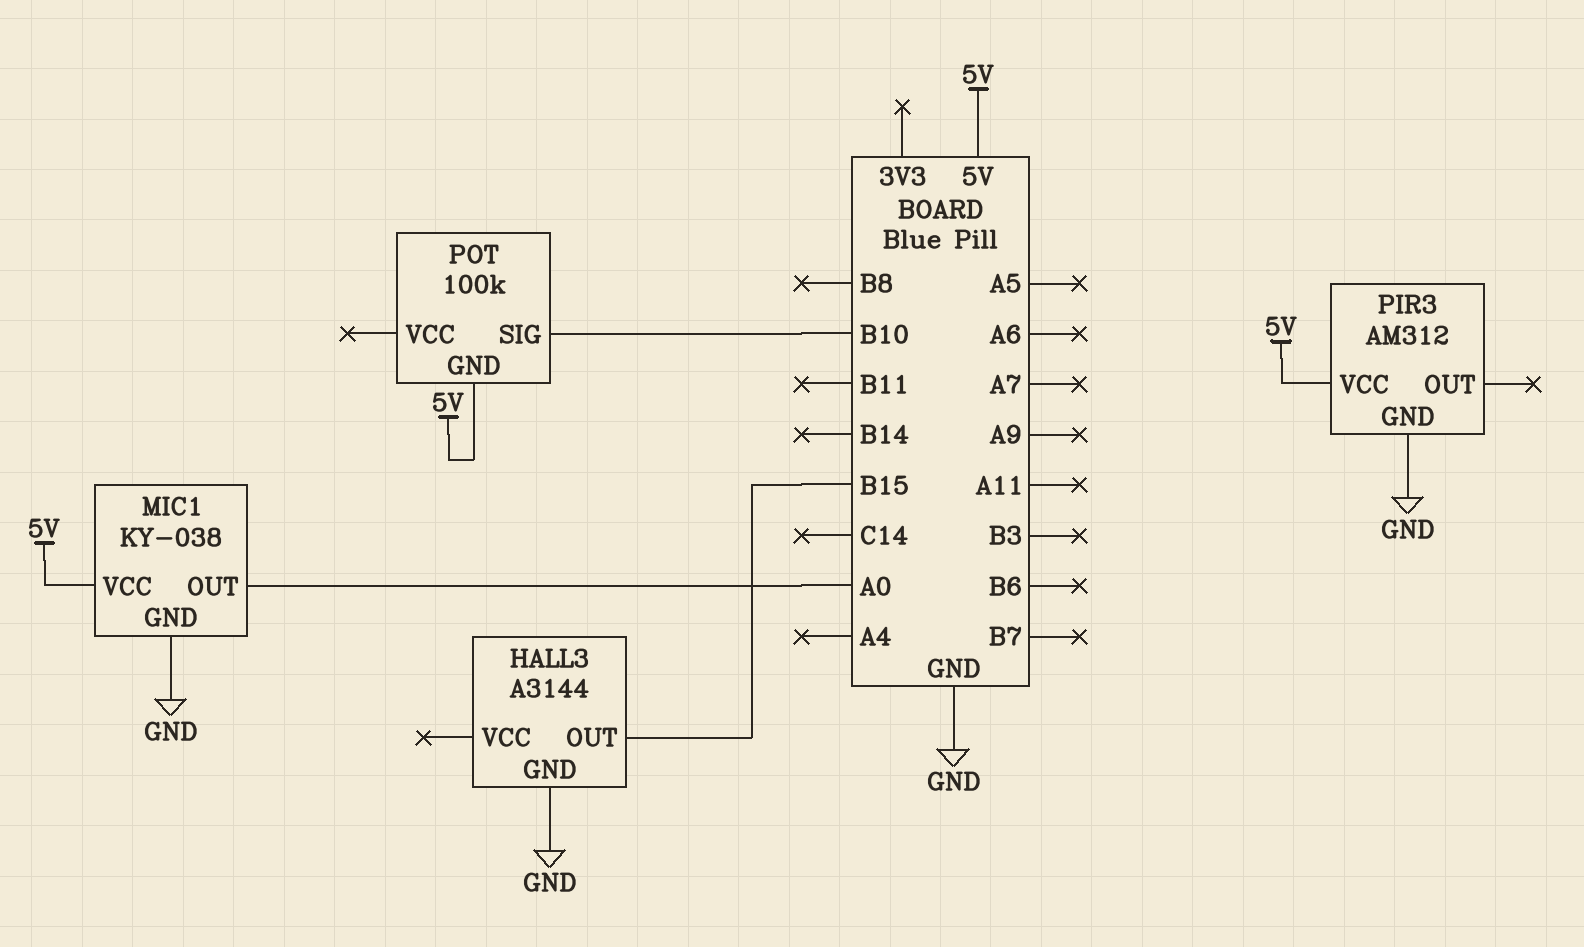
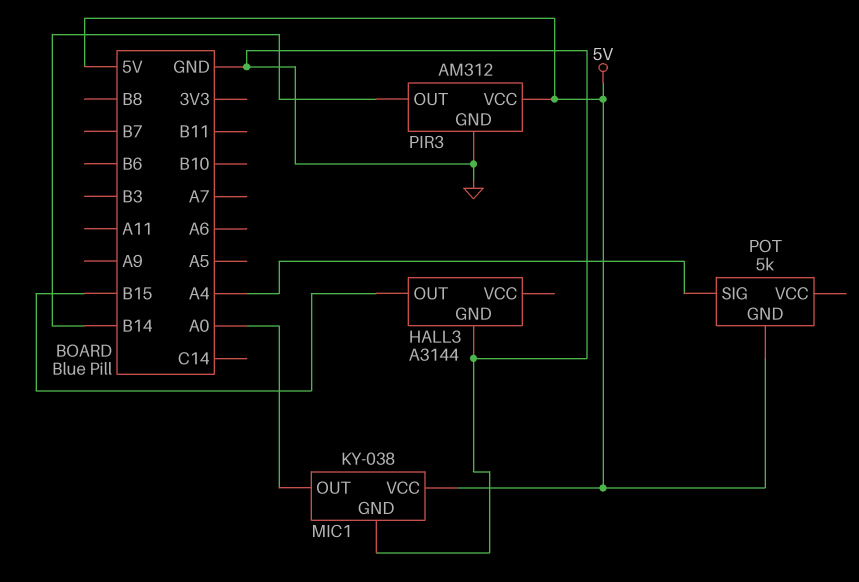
PIR3 pin OUT: none -> B14
POT: 100k -> 5k
POT pin SIG: B10 -> A4

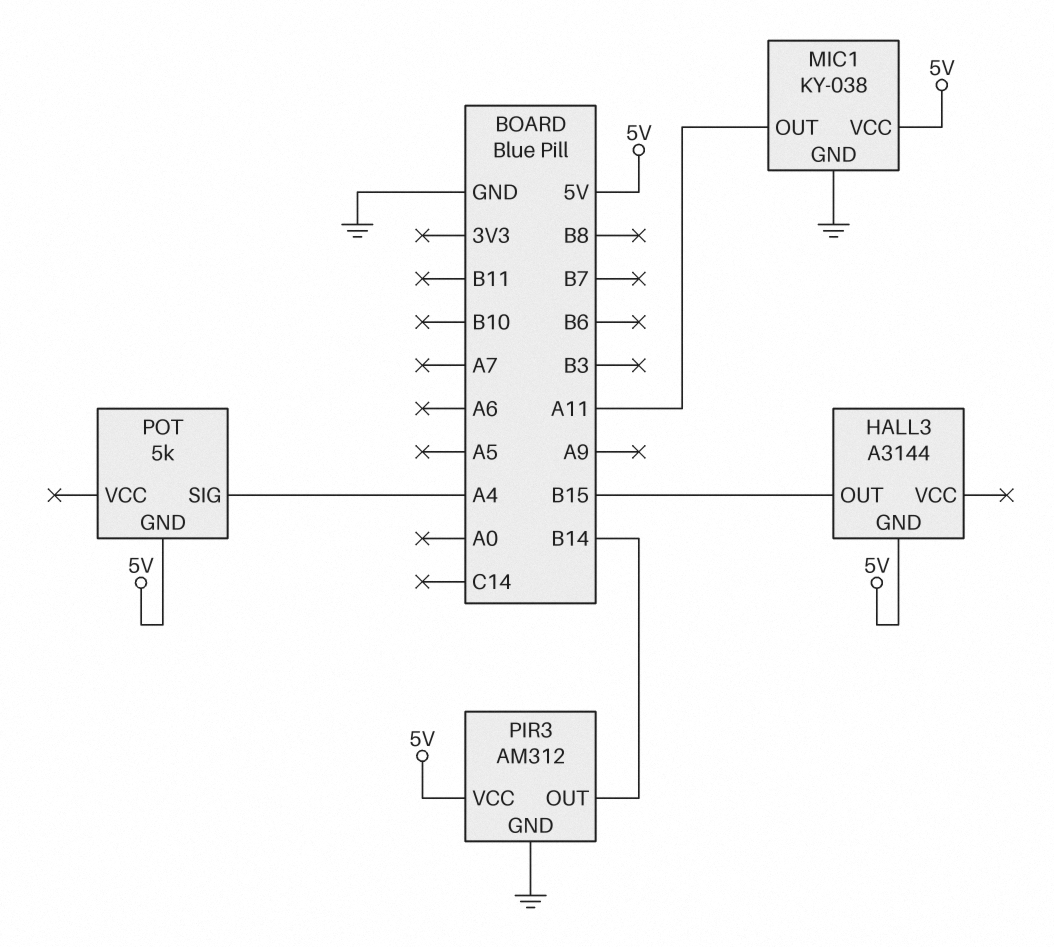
HALL3 pin GND: GND -> 5V
MIC1 pin OUT: A0 -> A11

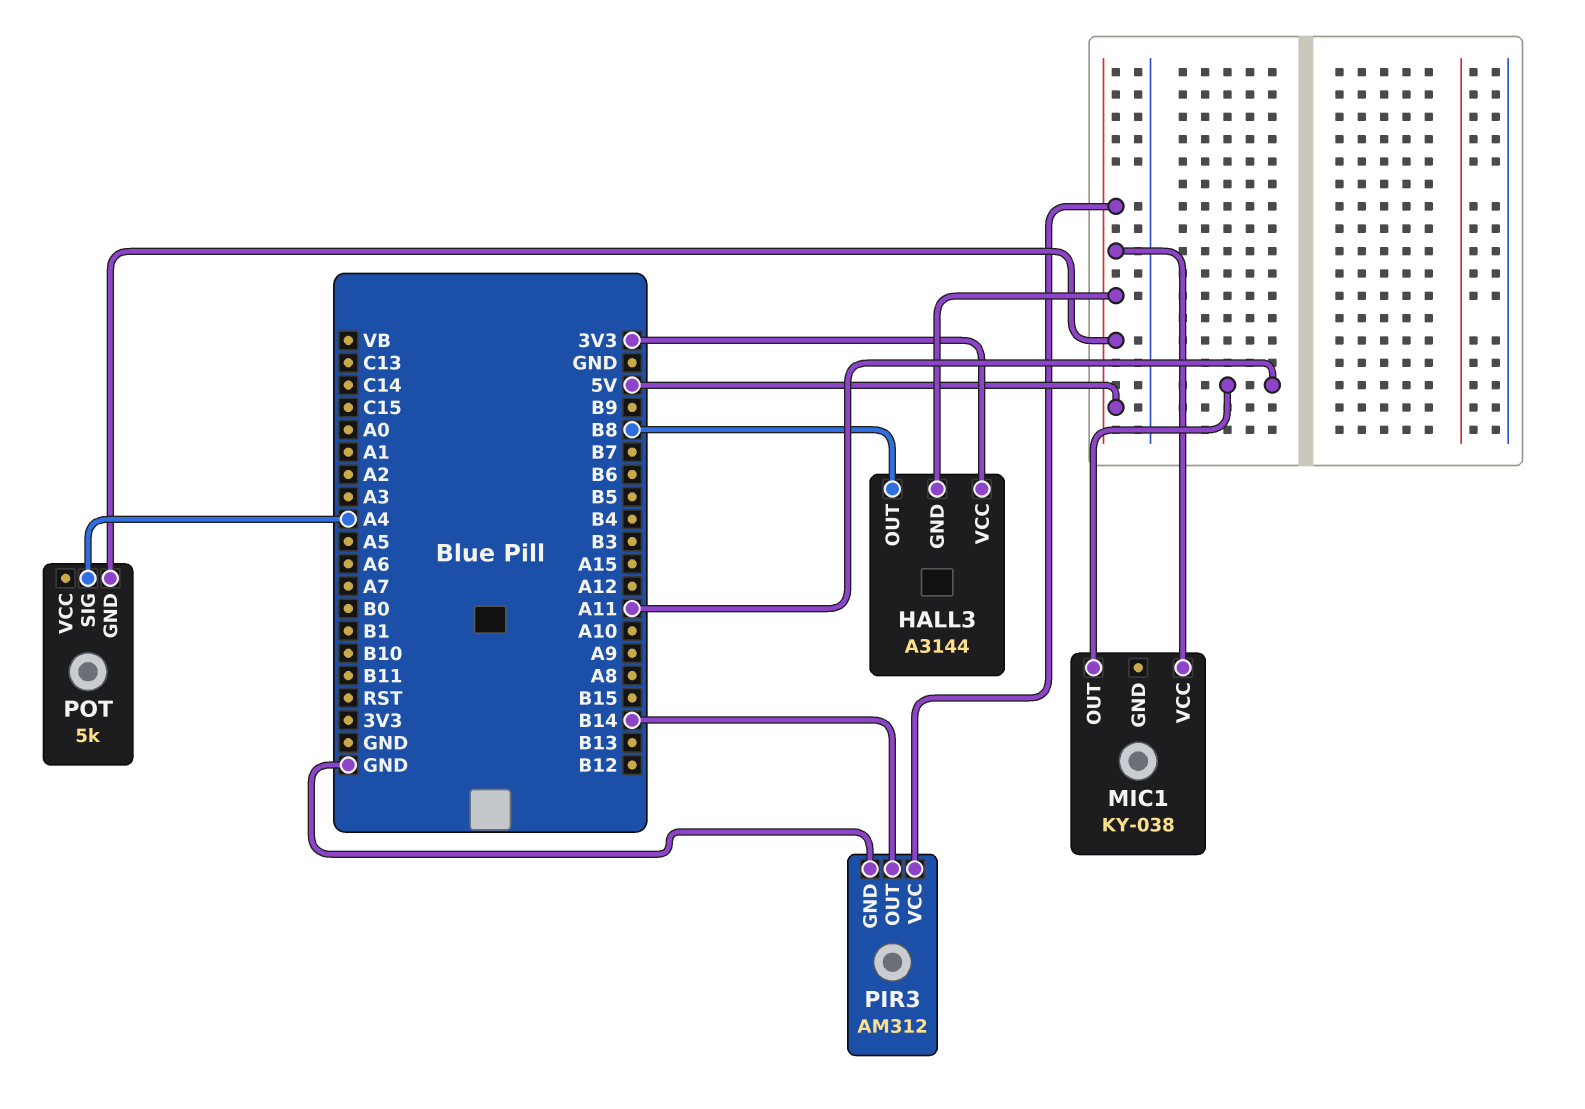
HALL3 pin OUT: B15 -> B8
HALL3 pin VCC: none -> 3V3
MIC1 pin GND: GND -> none

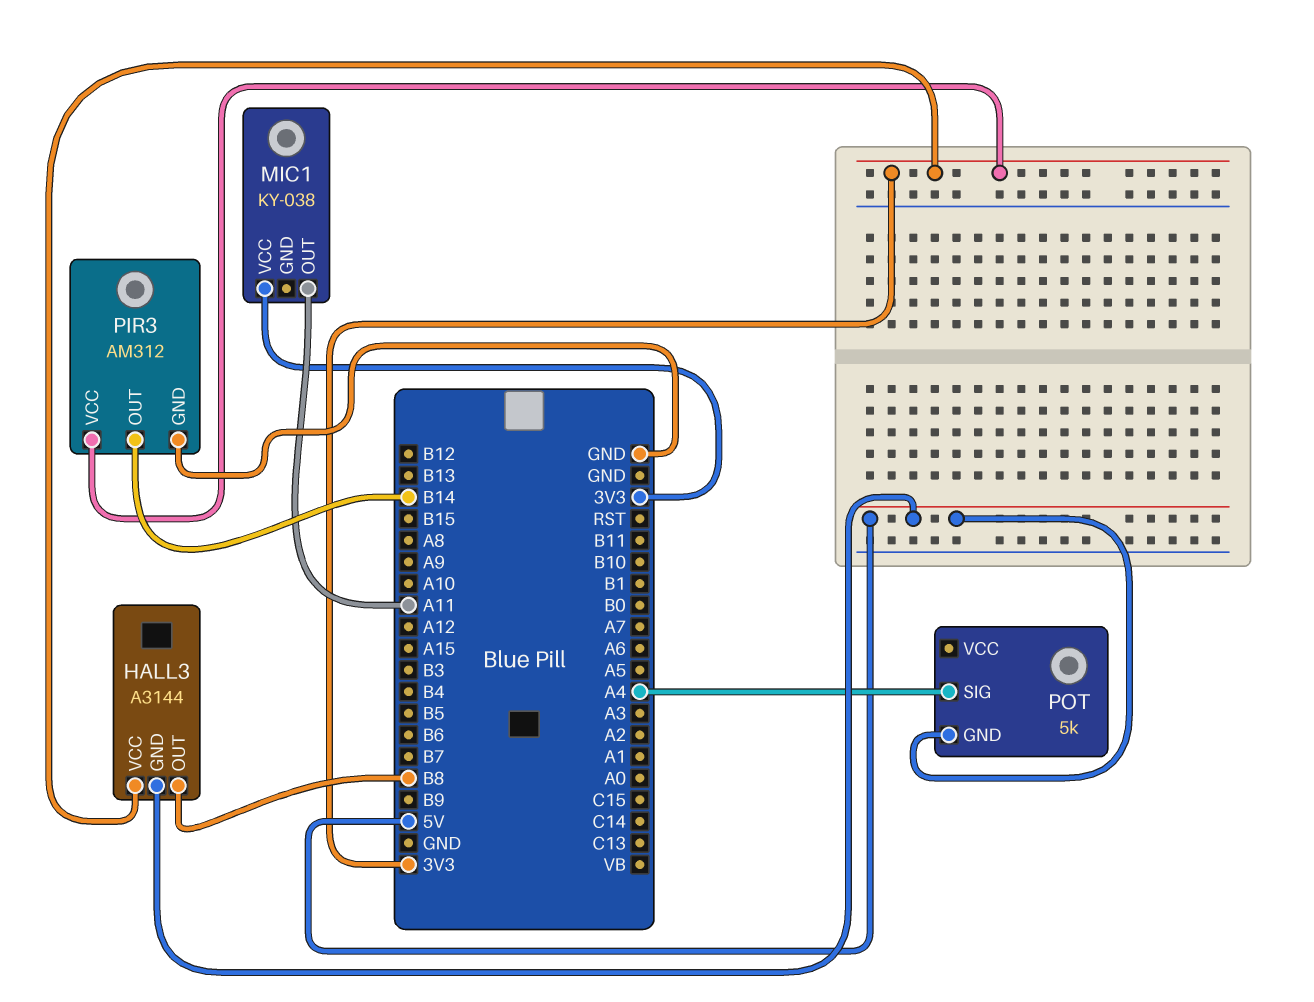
MIC1 pin VCC: 5V -> 3V3
PIR3 pin VCC: 5V -> 3V3

